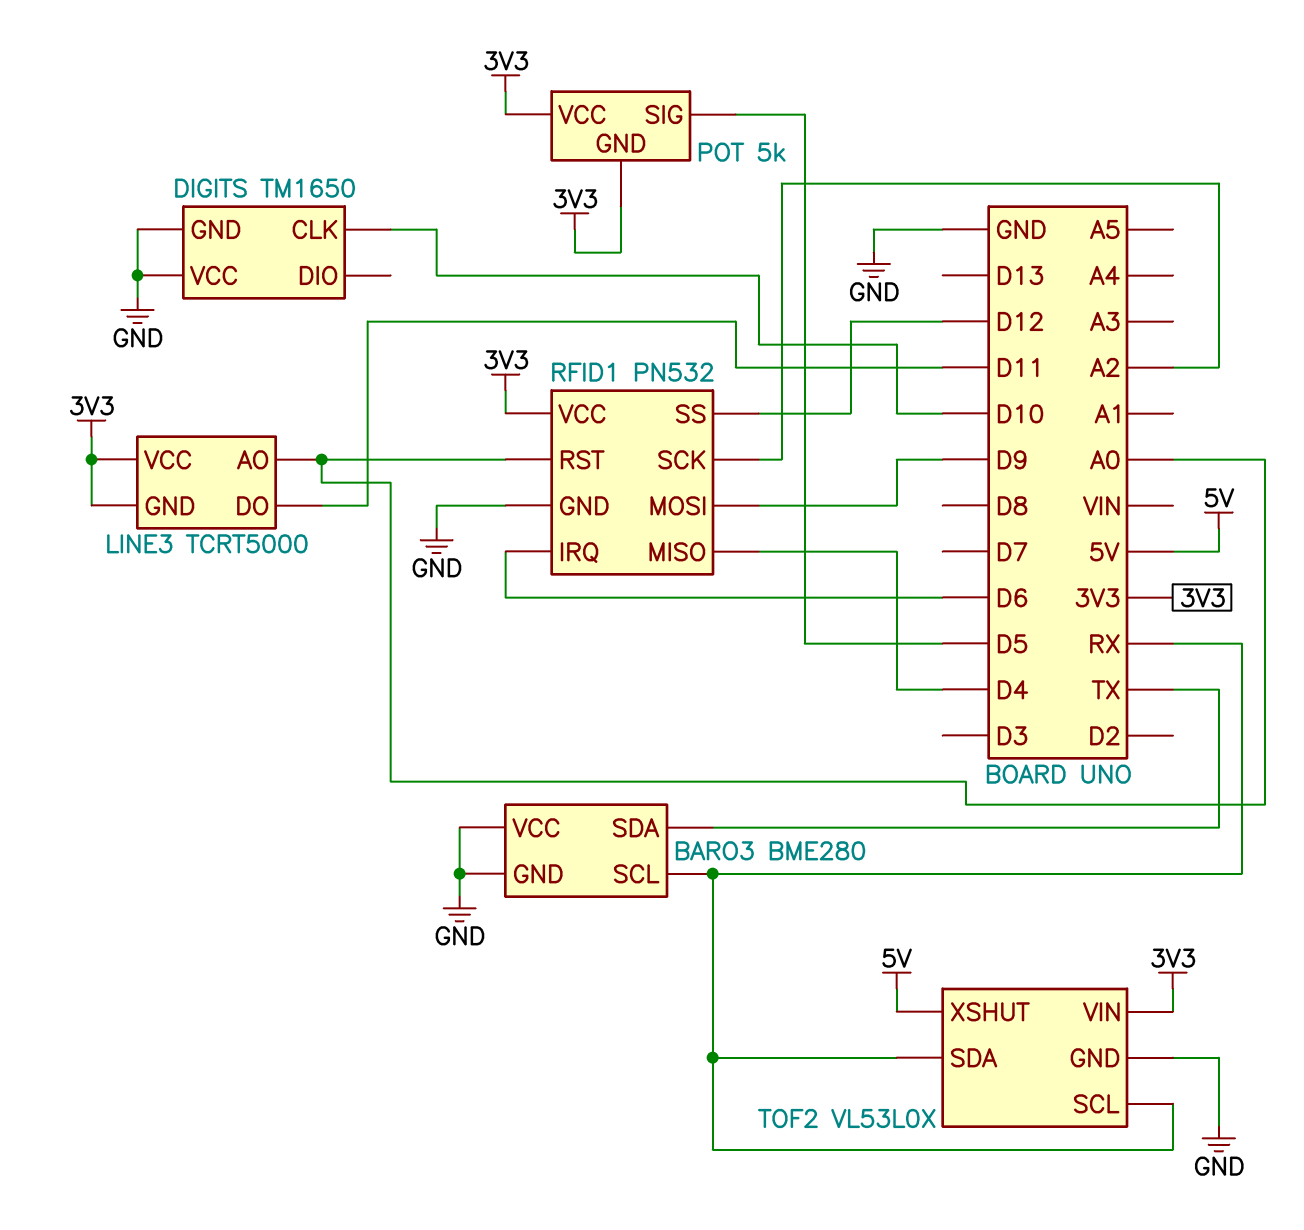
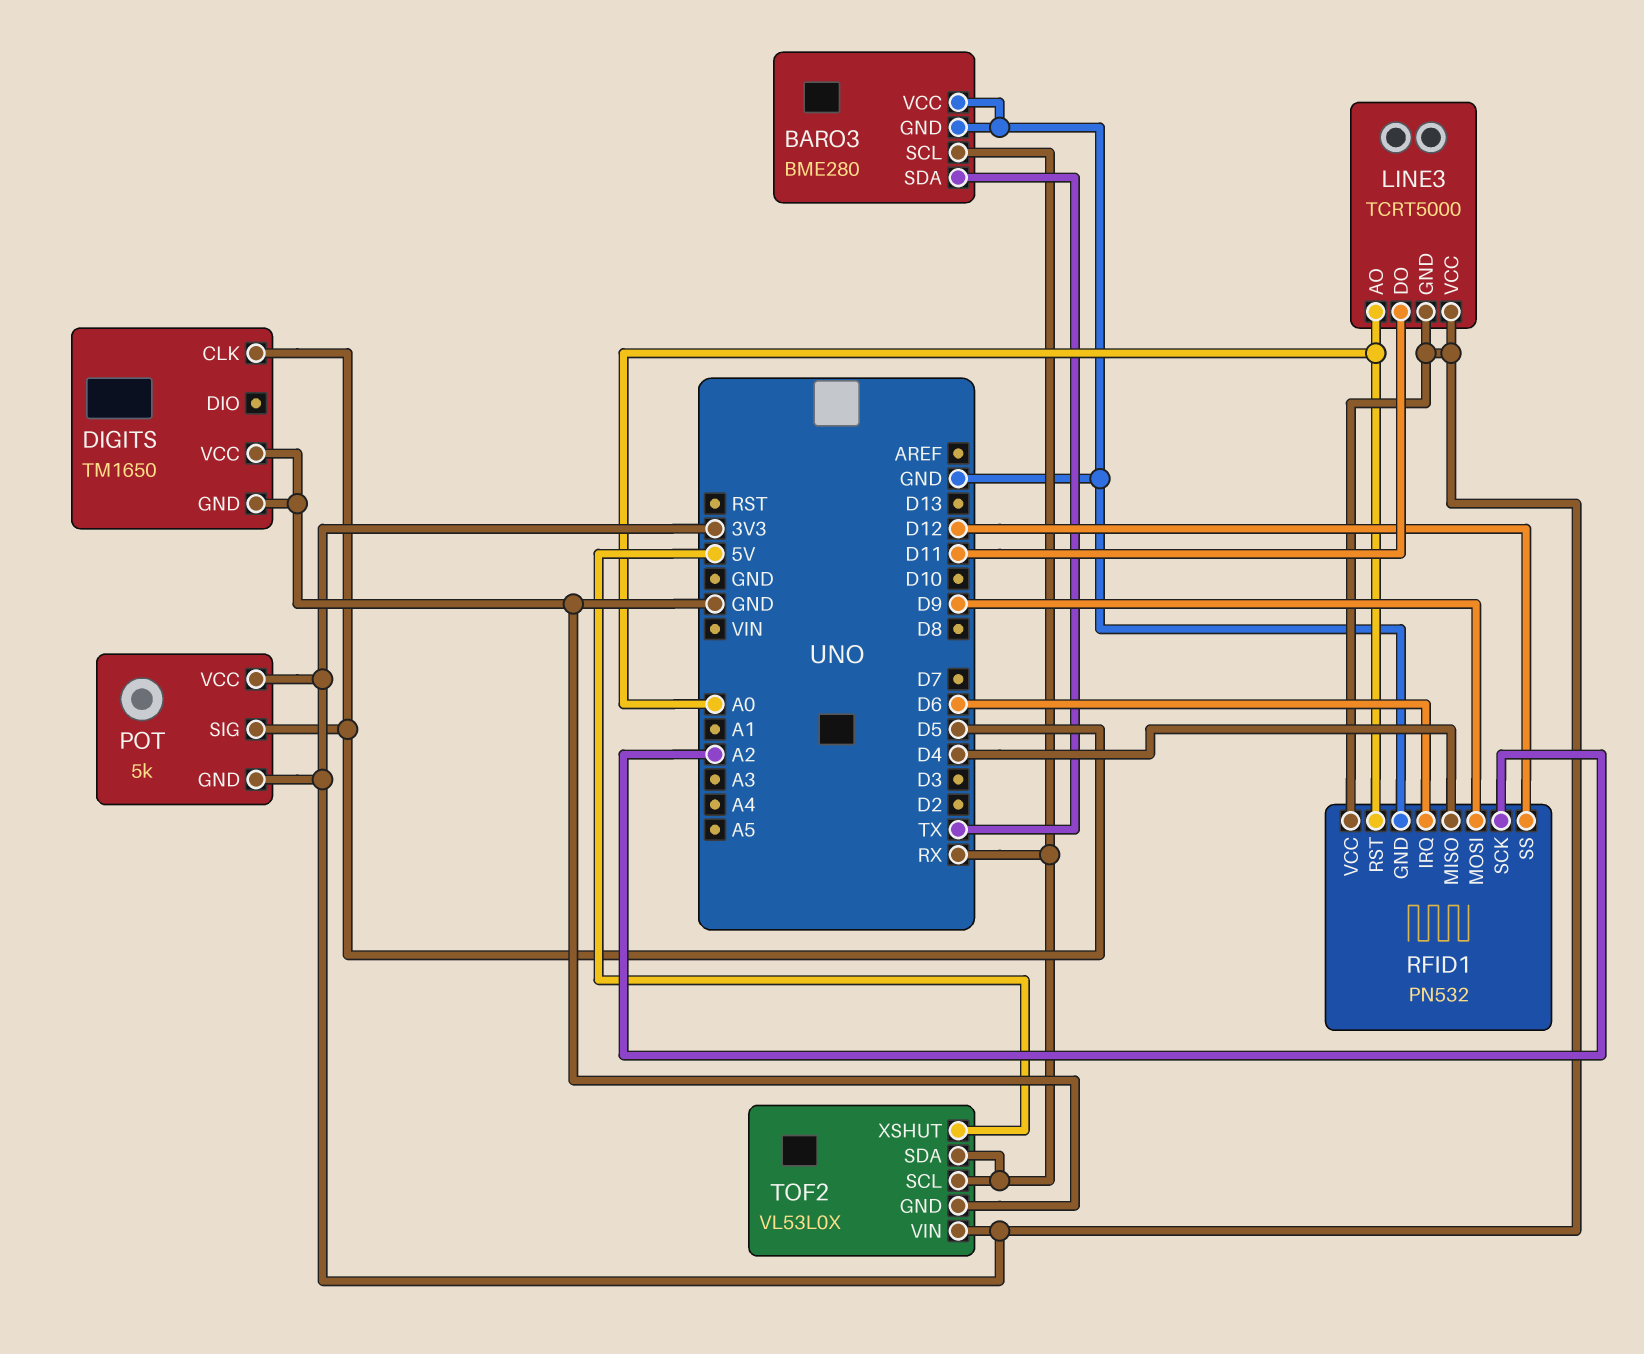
DIGITS pin CLK: D10 -> D5

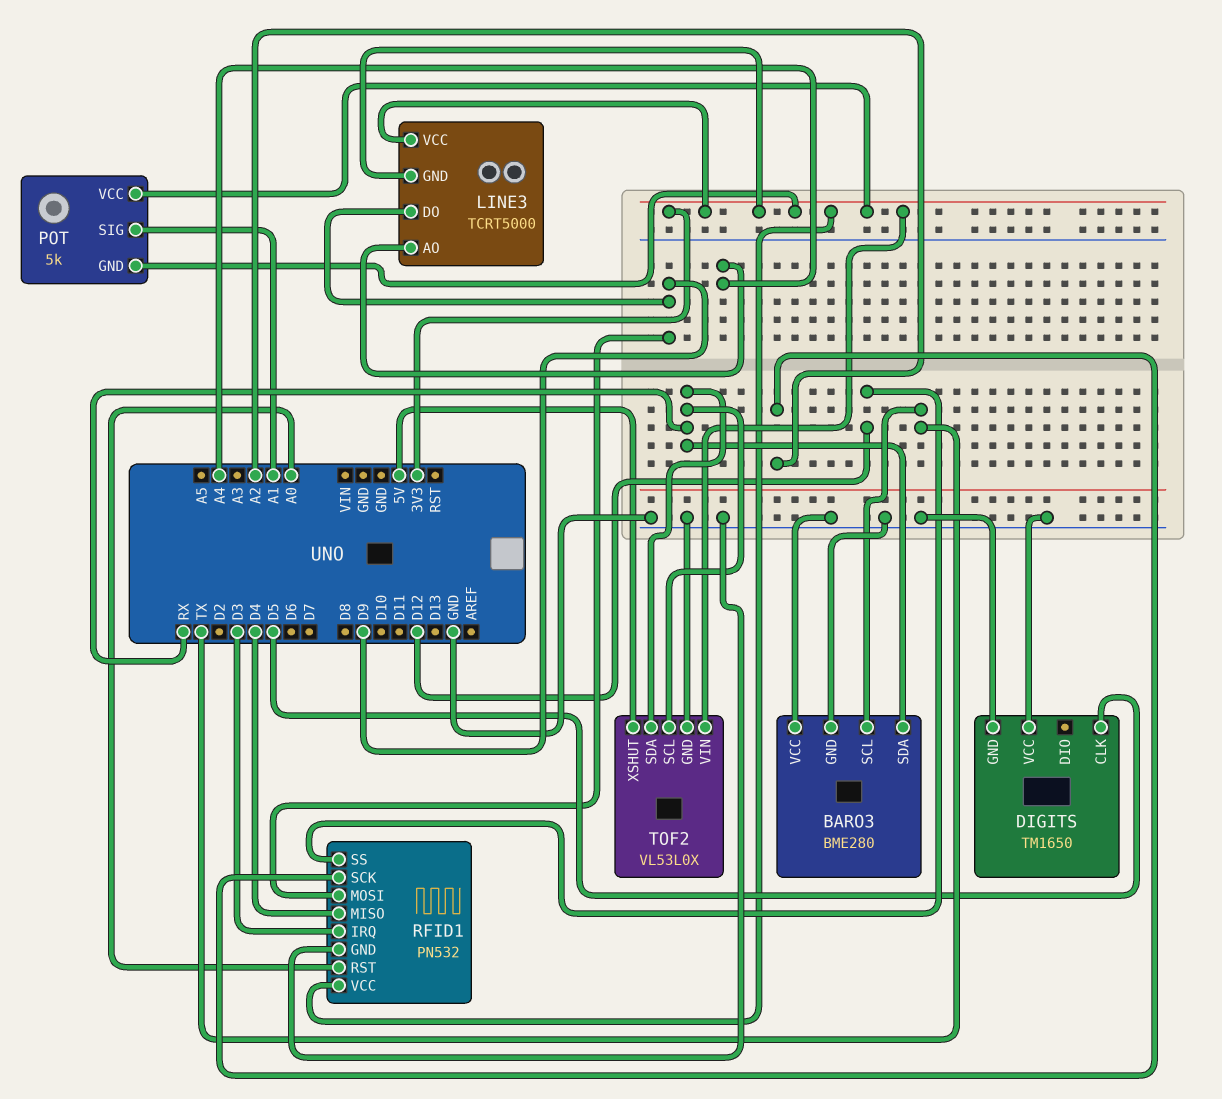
BARO3 pin SCL: RX -> TX
BARO3 pin SDA: TX -> RX
LINE3 pin AO: A0 -> A4
LINE3 pin DO: D11 -> D9
POT pin SIG: D5 -> A1
RFID1 pin IRQ: D6 -> D3

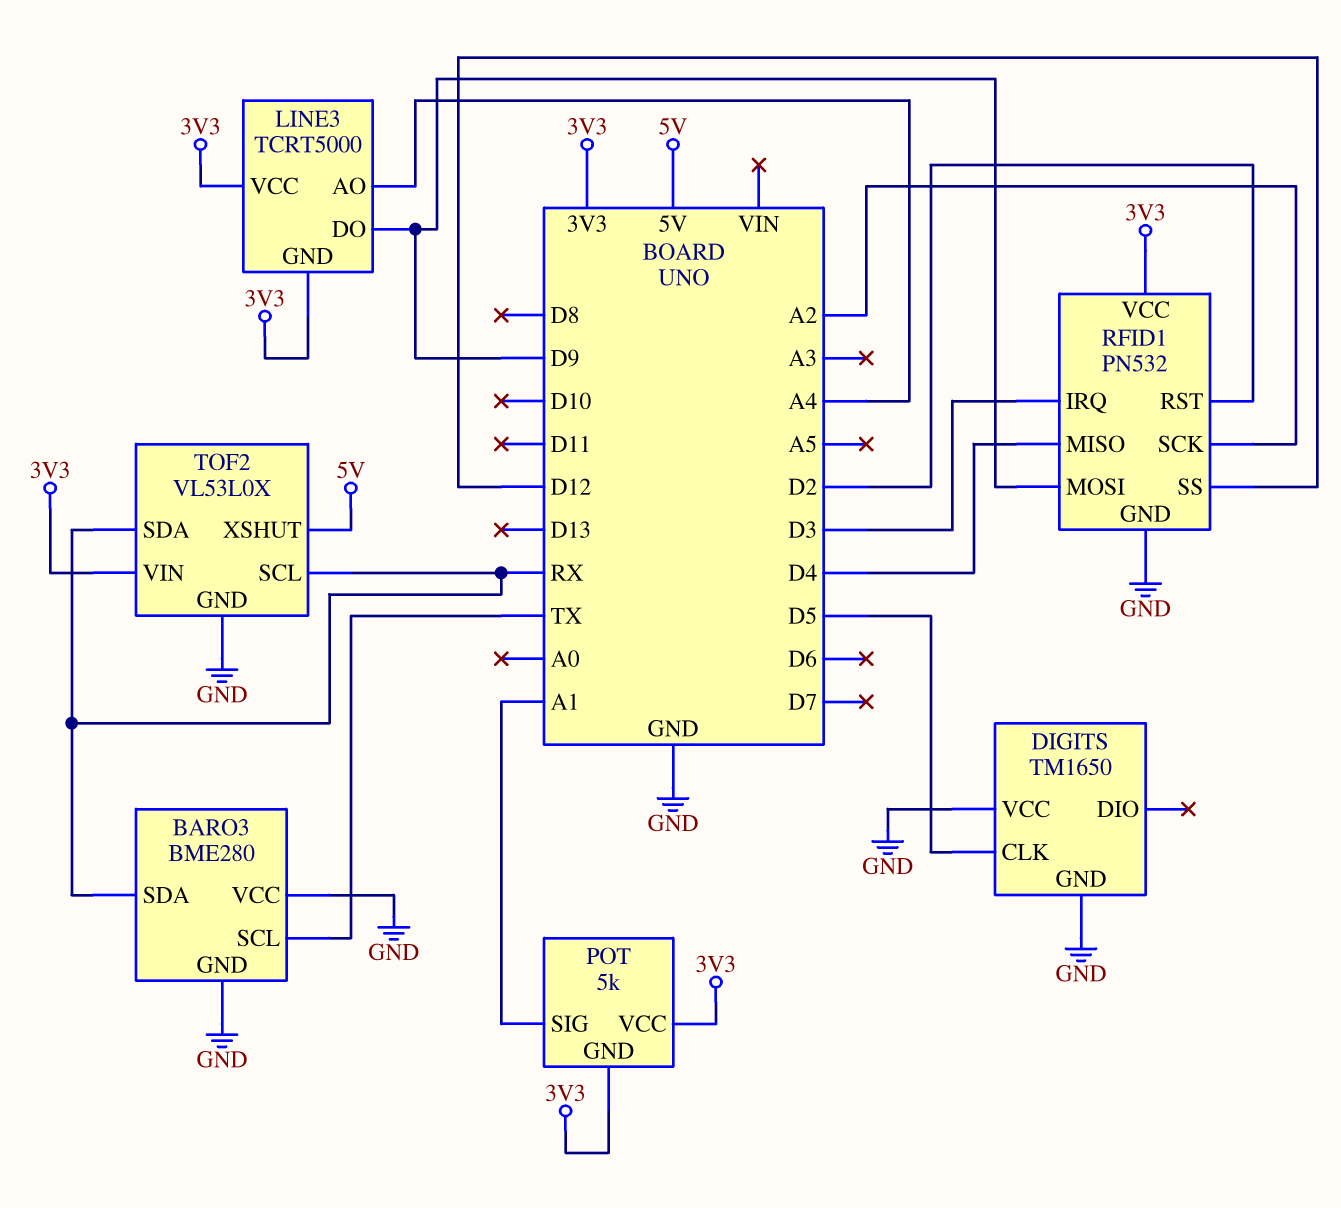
RFID1 pin RST: A0 -> D2

